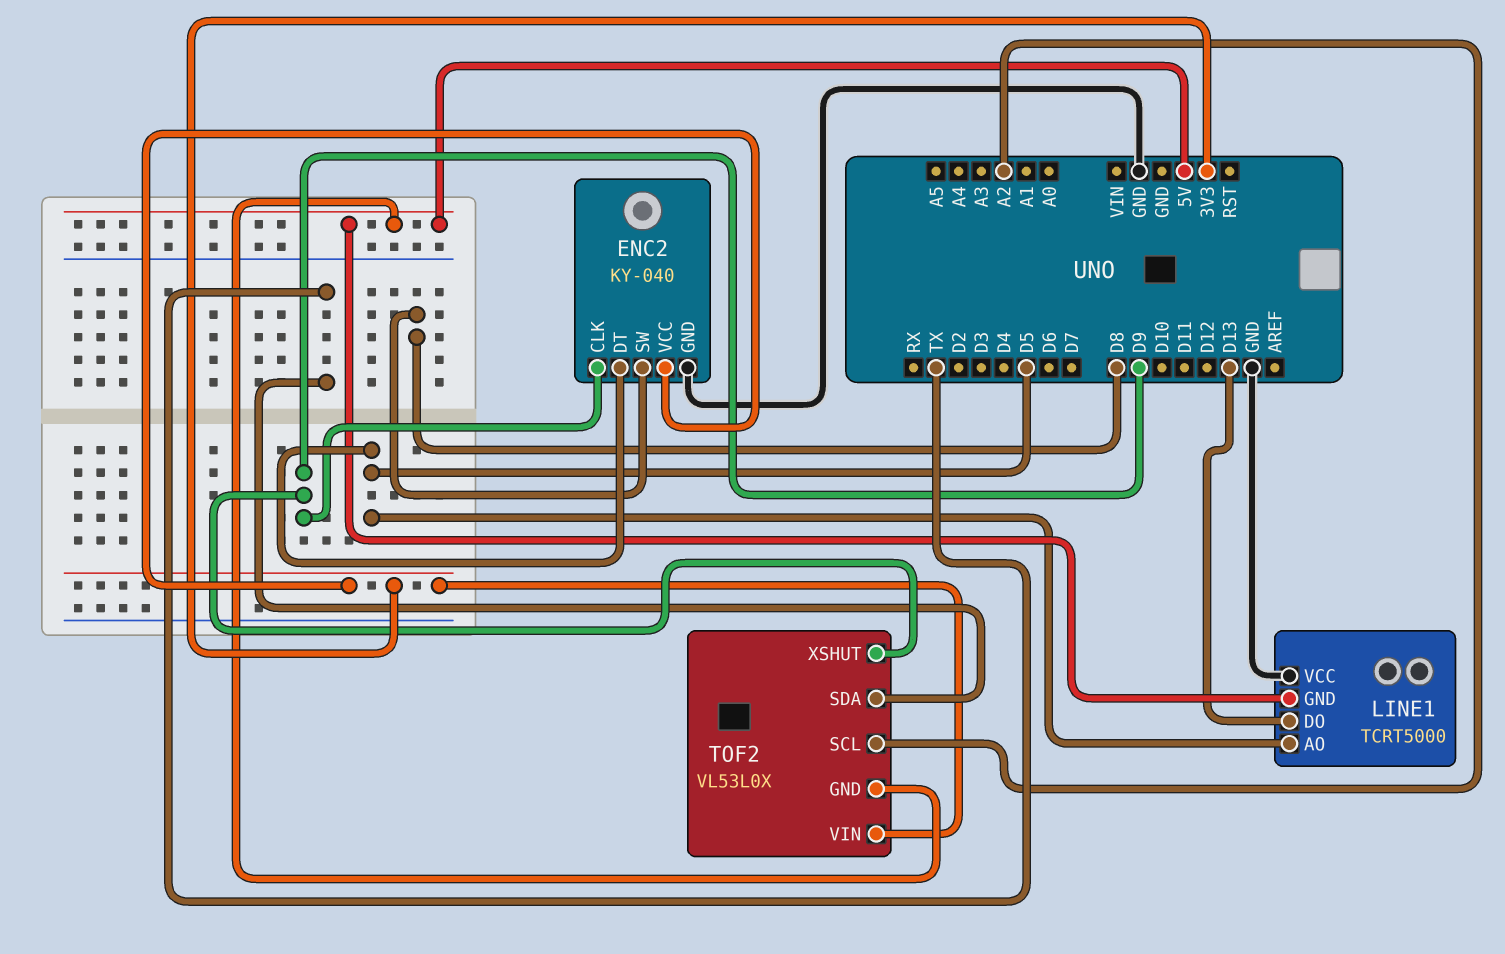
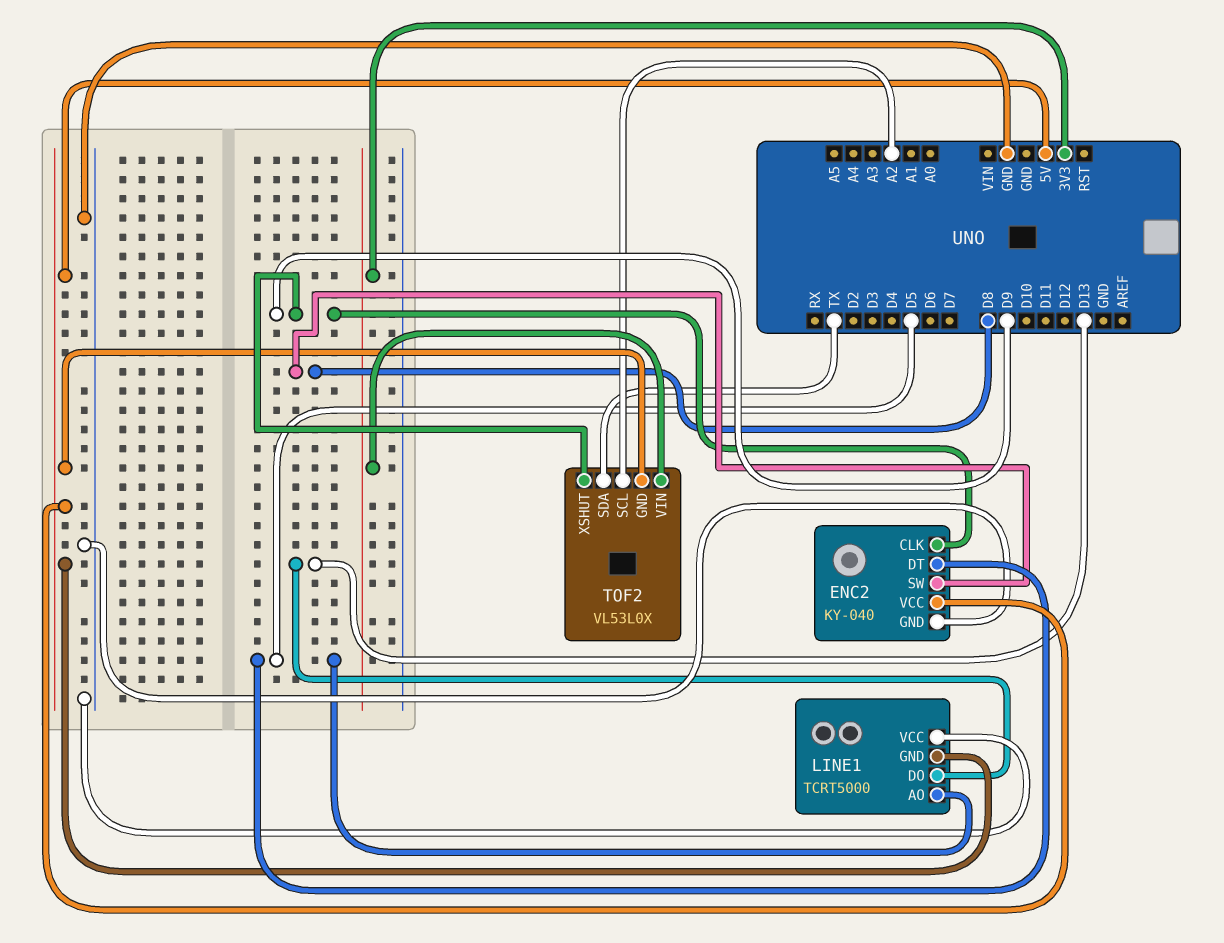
ENC2 pin VCC: 3V3 -> 5V

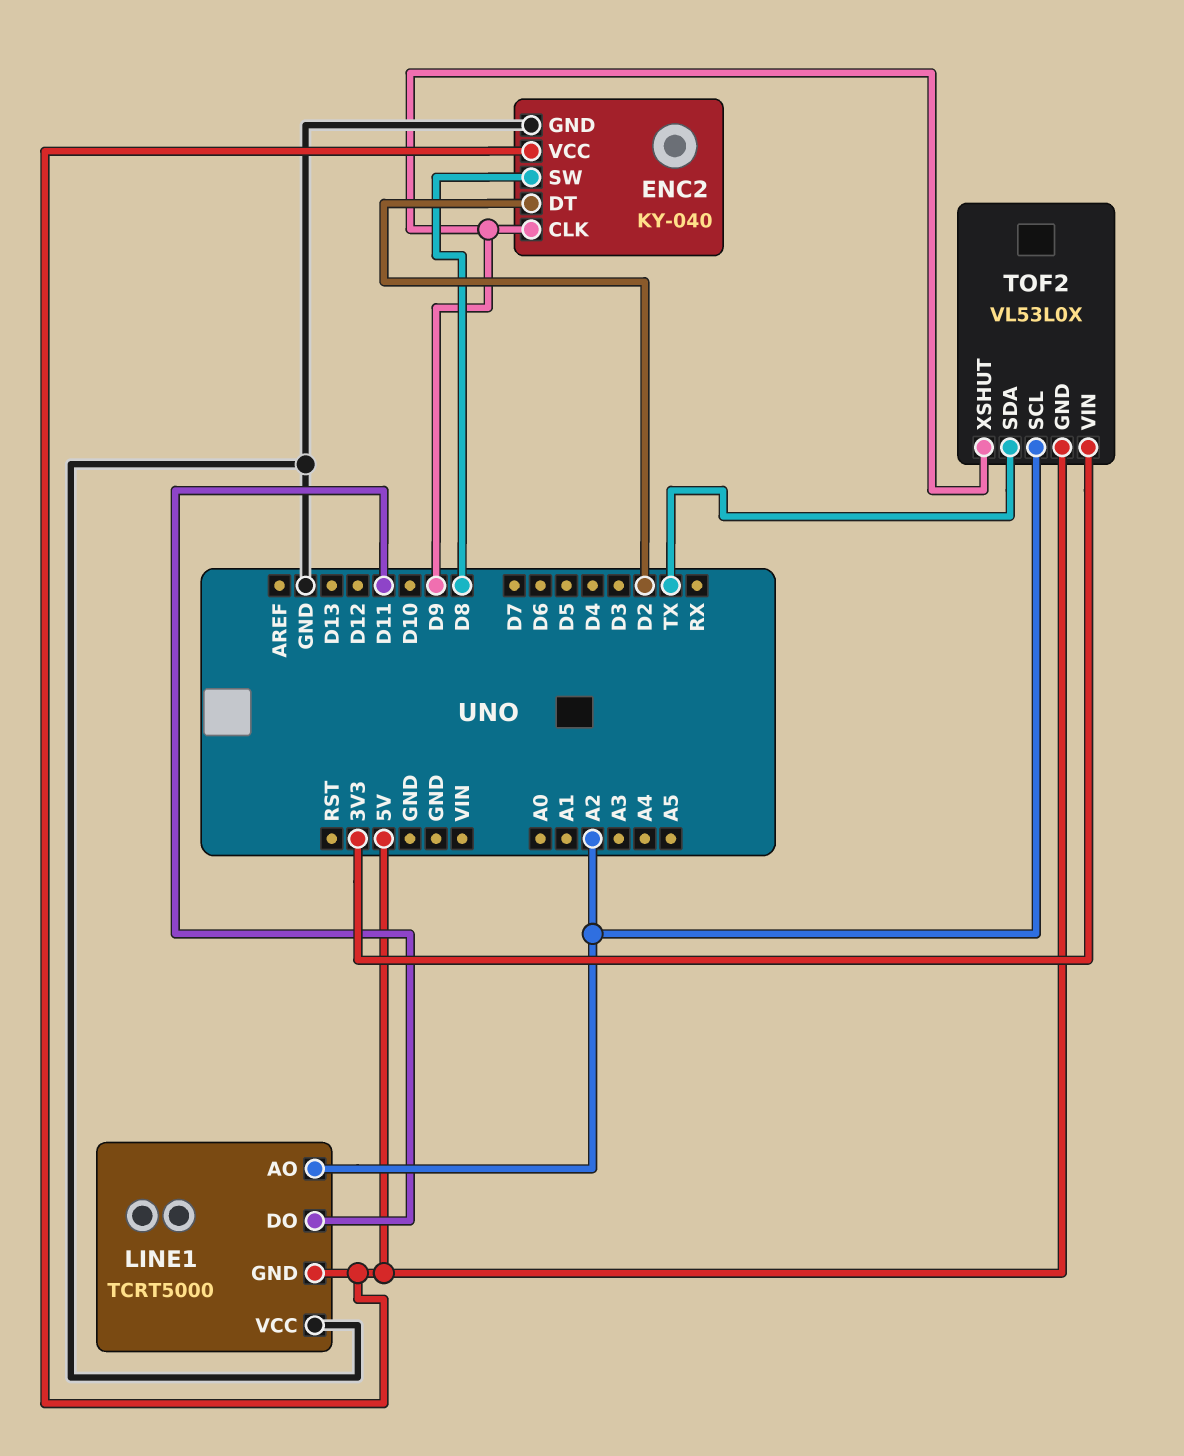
ENC2 pin DT: D5 -> D2
LINE1 pin AO: D5 -> A2
LINE1 pin DO: D13 -> D11

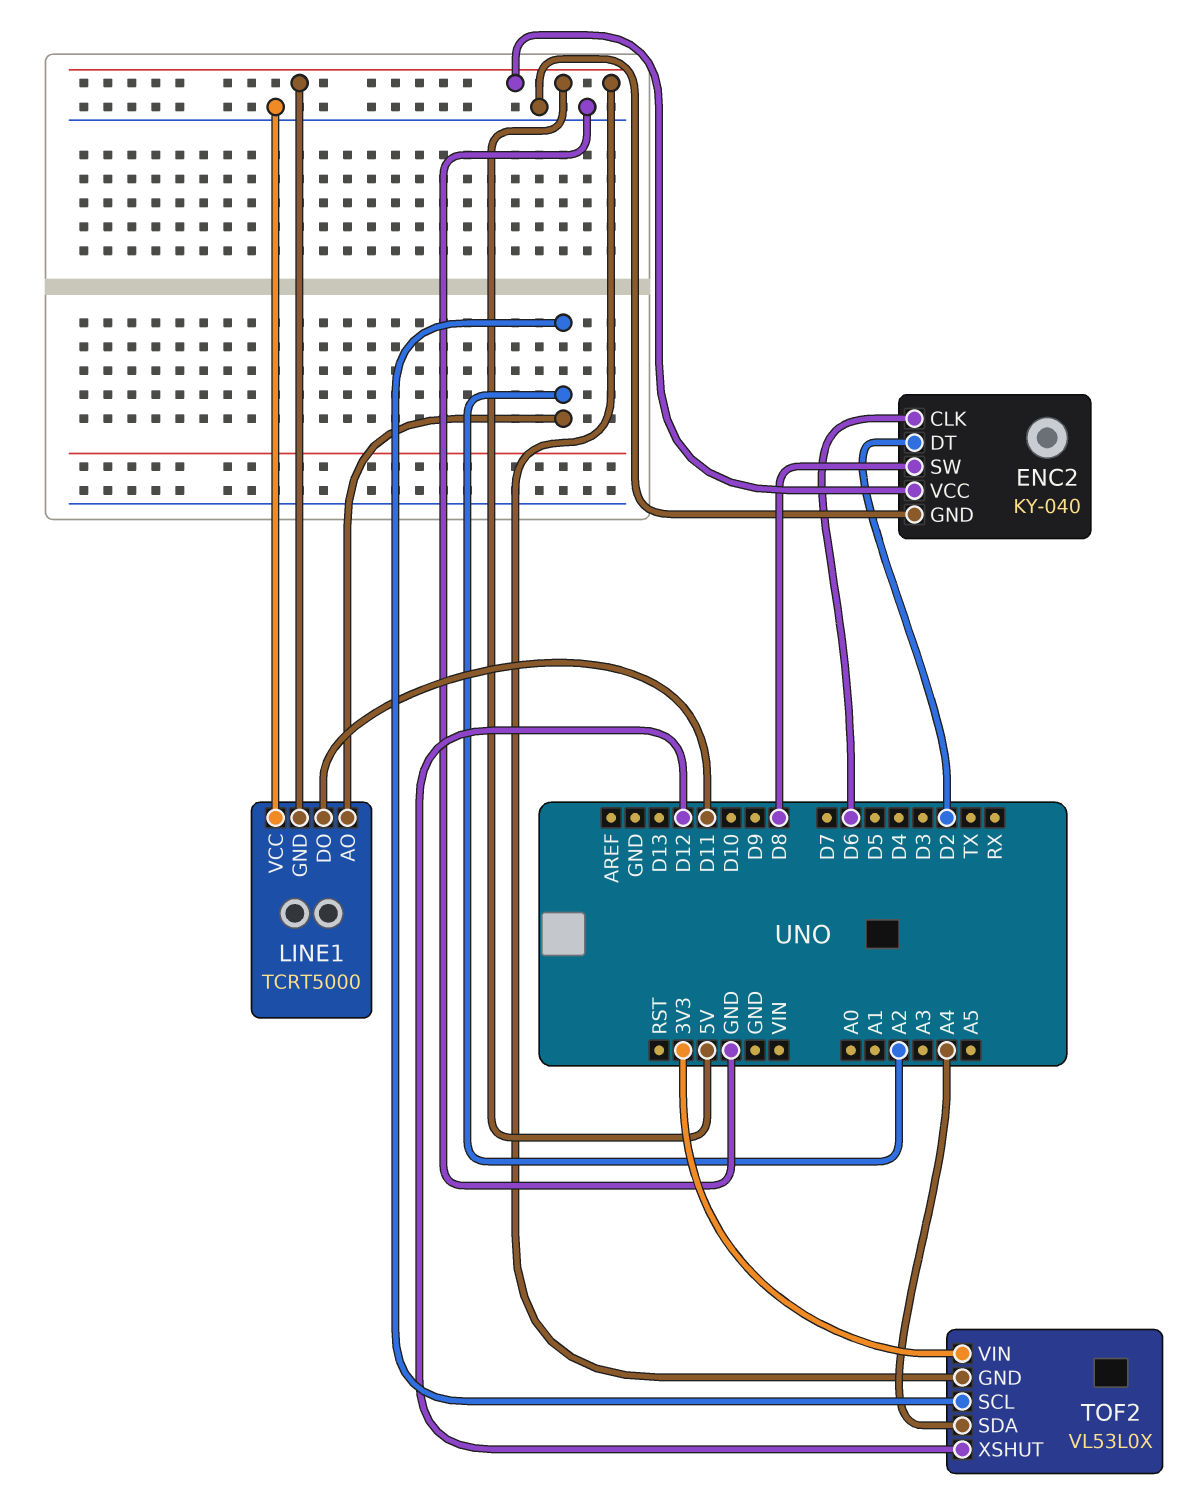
ENC2 pin CLK: D9 -> D6
TOF2 pin SDA: TX -> A4
TOF2 pin XSHUT: D9 -> D12

